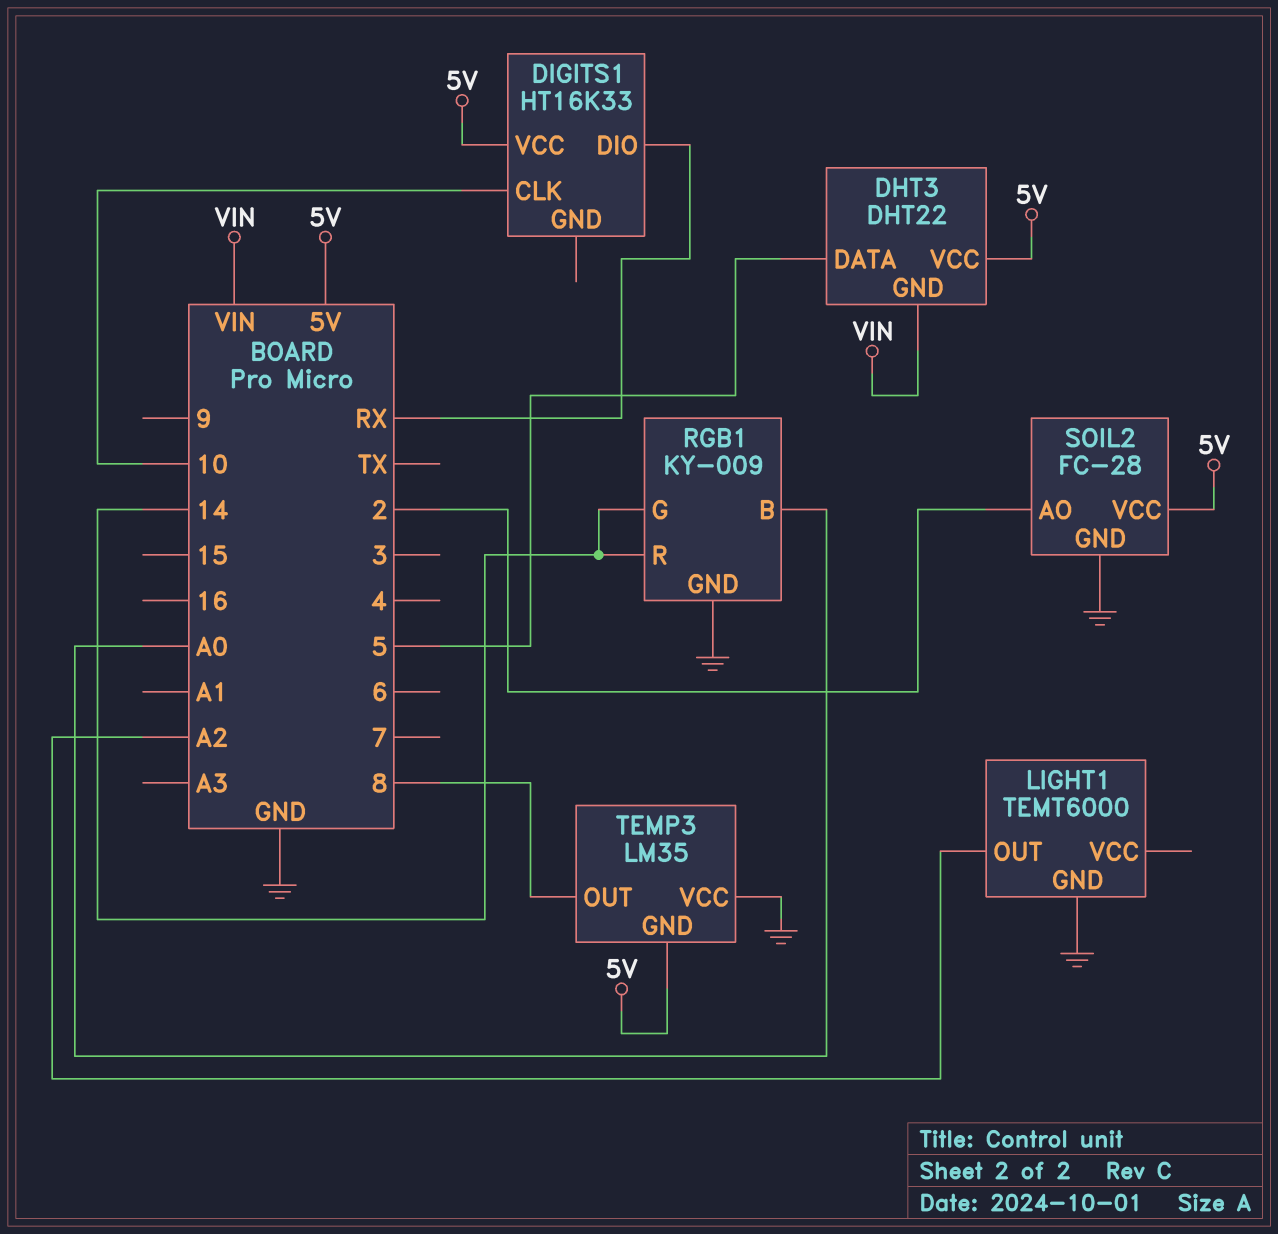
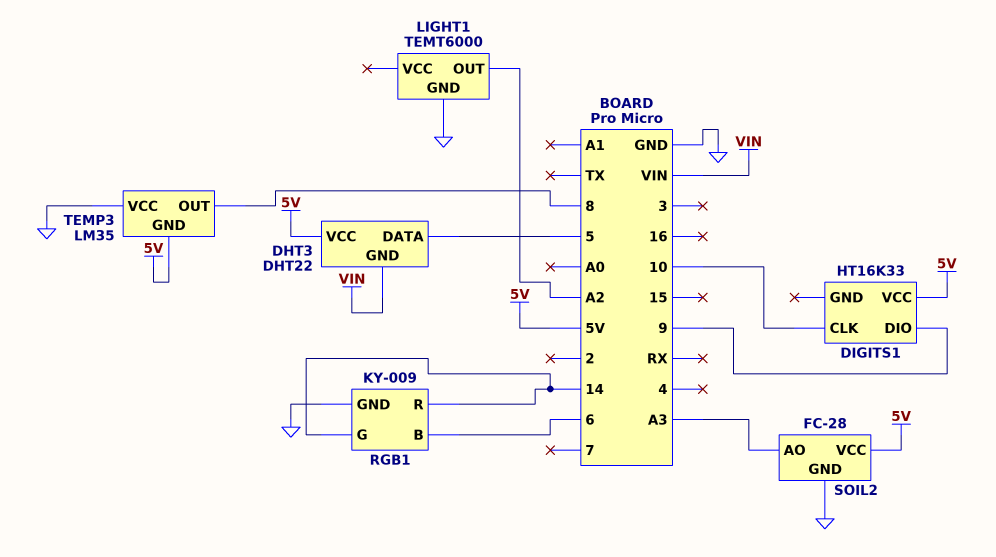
DIGITS1 pin DIO: RX -> 9
RGB1 pin B: A0 -> 6
SOIL2 pin AO: 2 -> A3

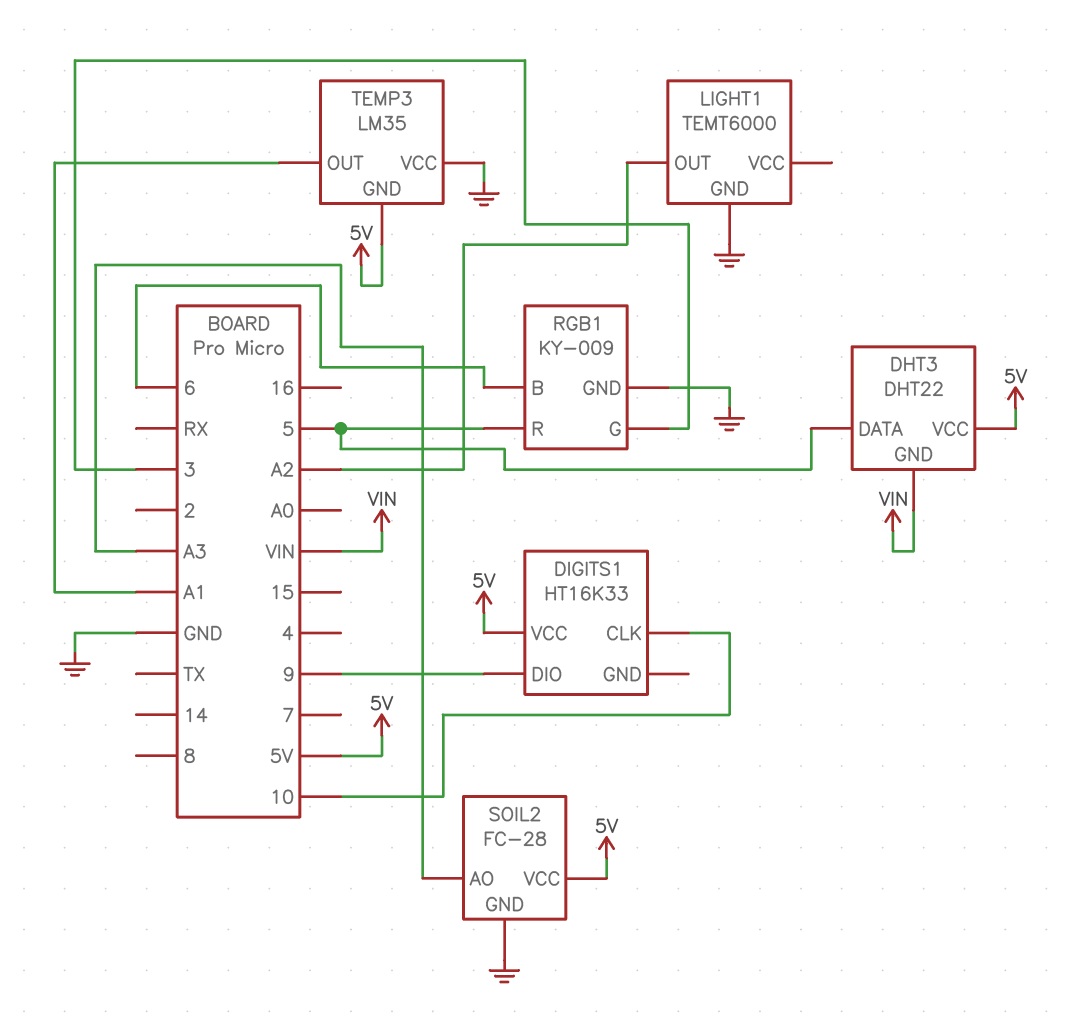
RGB1 pin G: 14 -> 3
RGB1 pin R: 14 -> 5
TEMP3 pin OUT: 8 -> A1

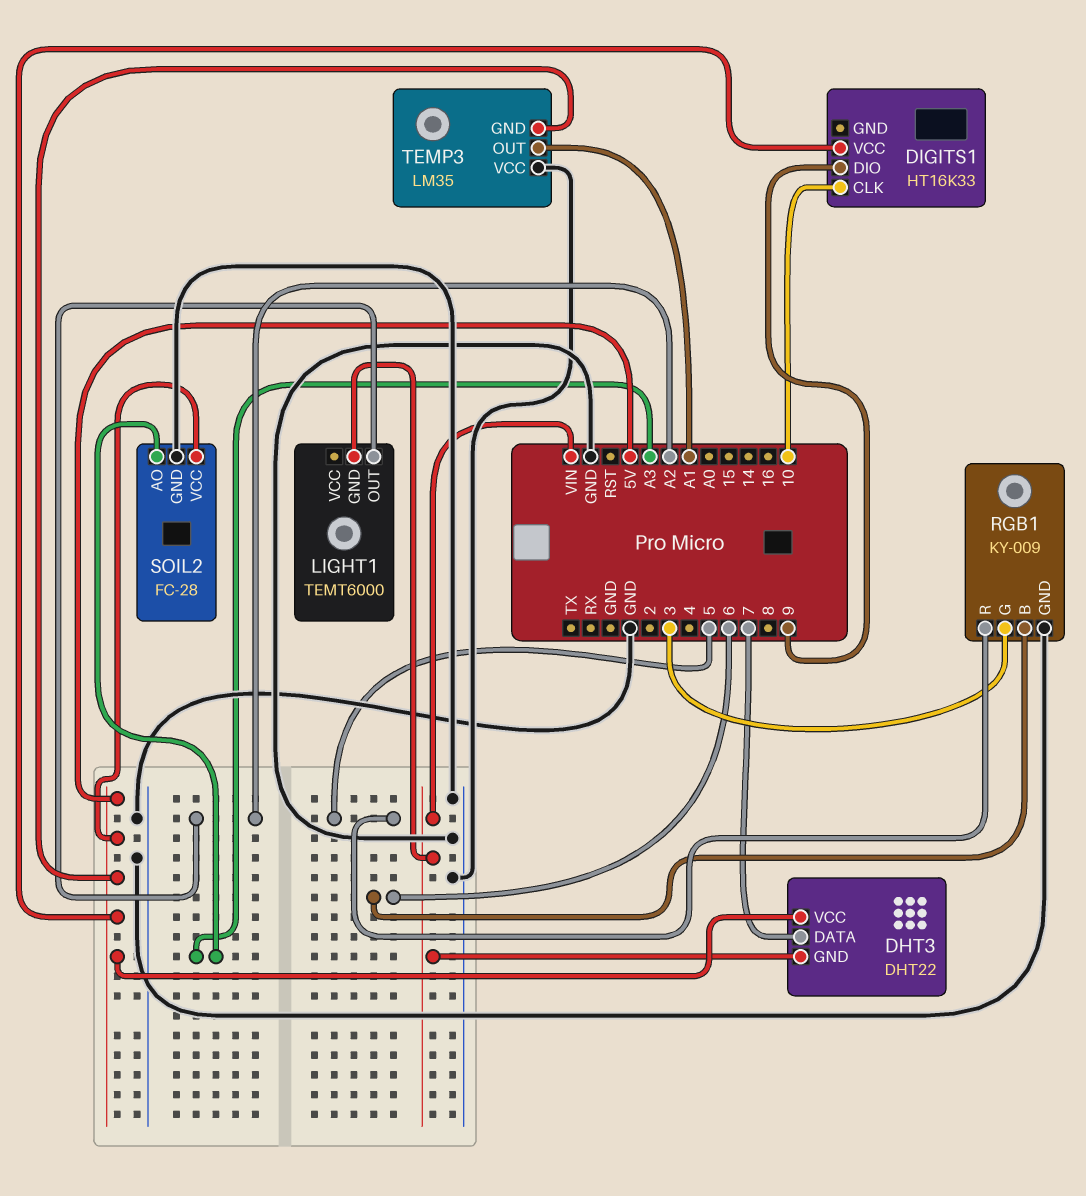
DHT3 pin DATA: 5 -> 7
LIGHT1 pin GND: GND -> VIN

